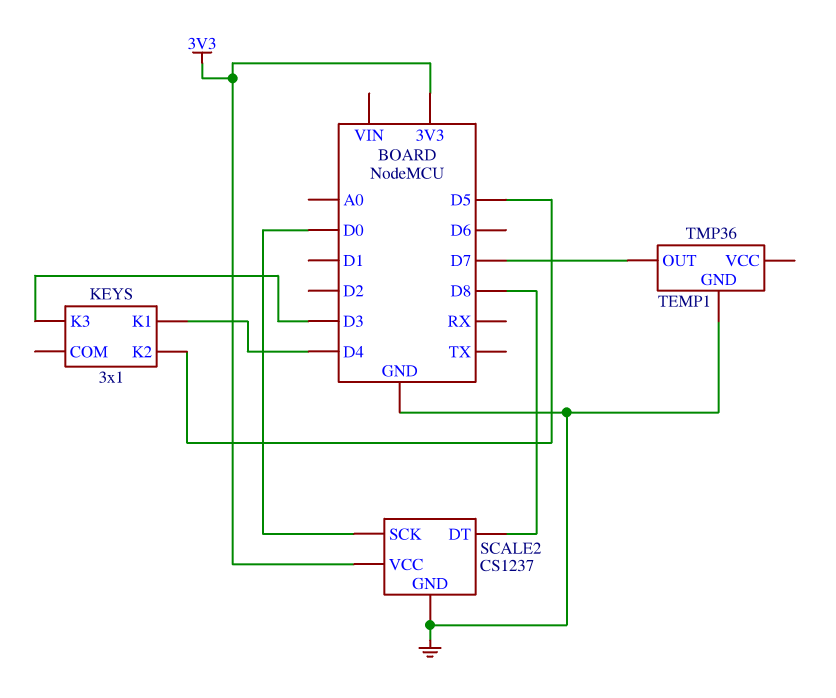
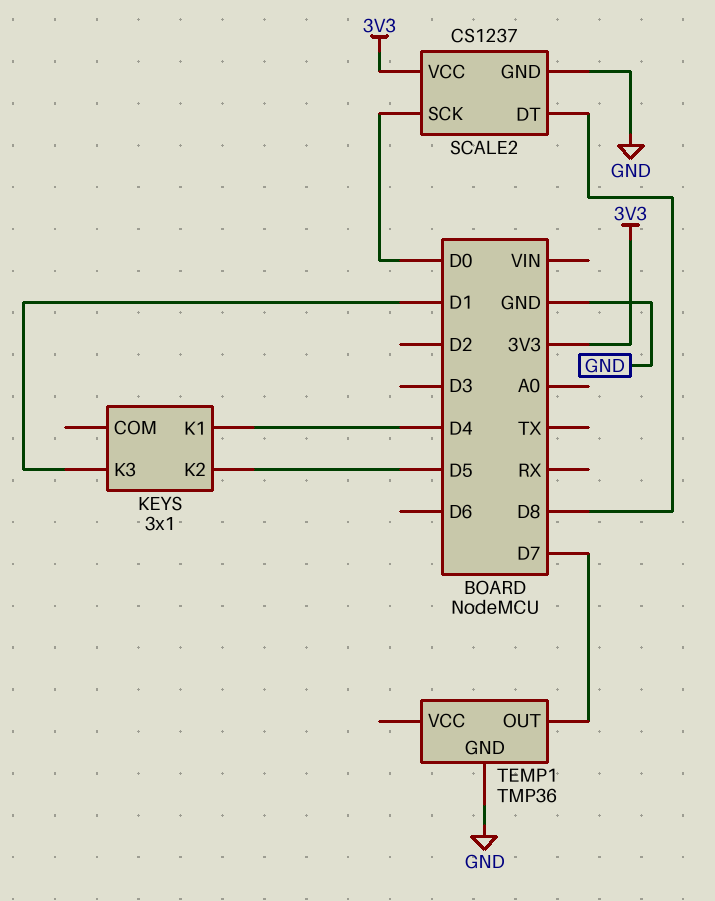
KEYS pin K3: D3 -> D1

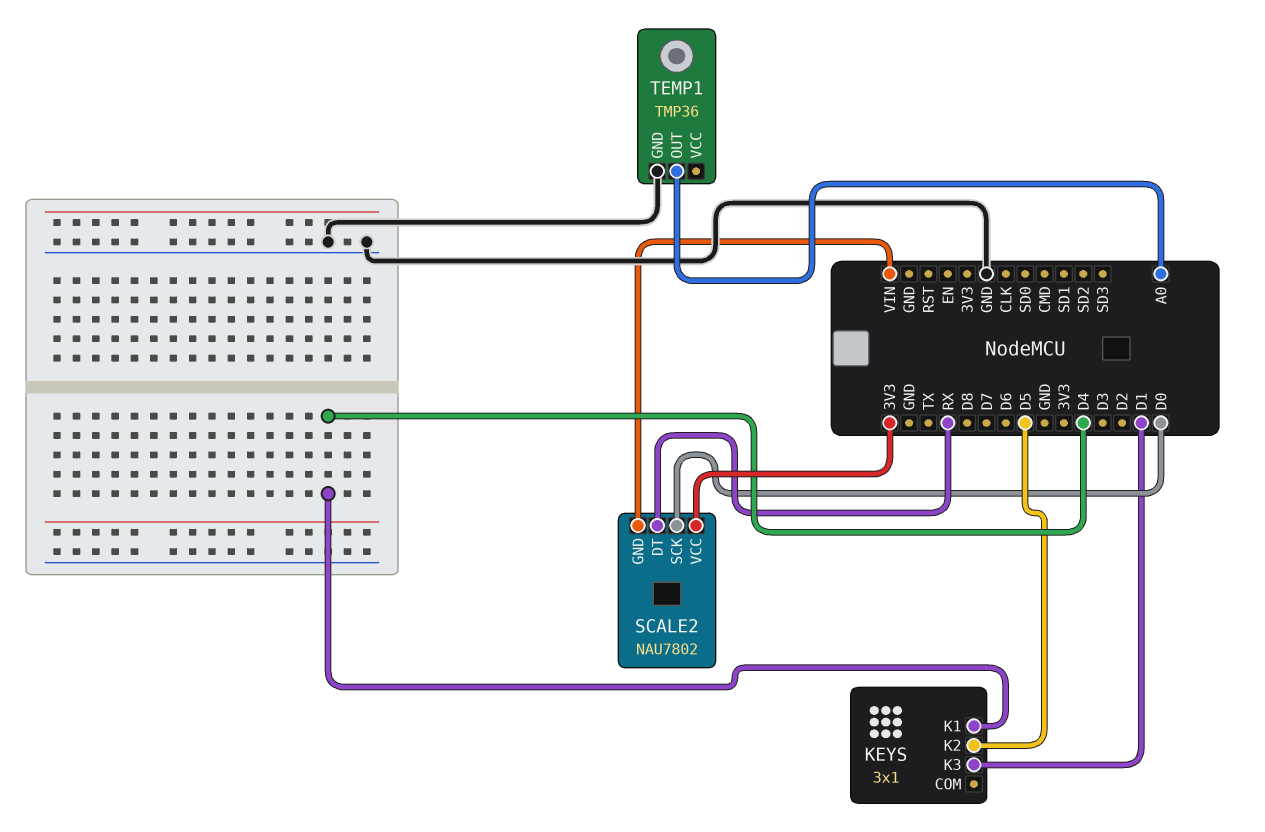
SCALE2: CS1237 -> NAU7802
SCALE2 pin DT: D8 -> RX
SCALE2 pin GND: GND -> VIN
TEMP1 pin OUT: D7 -> A0

